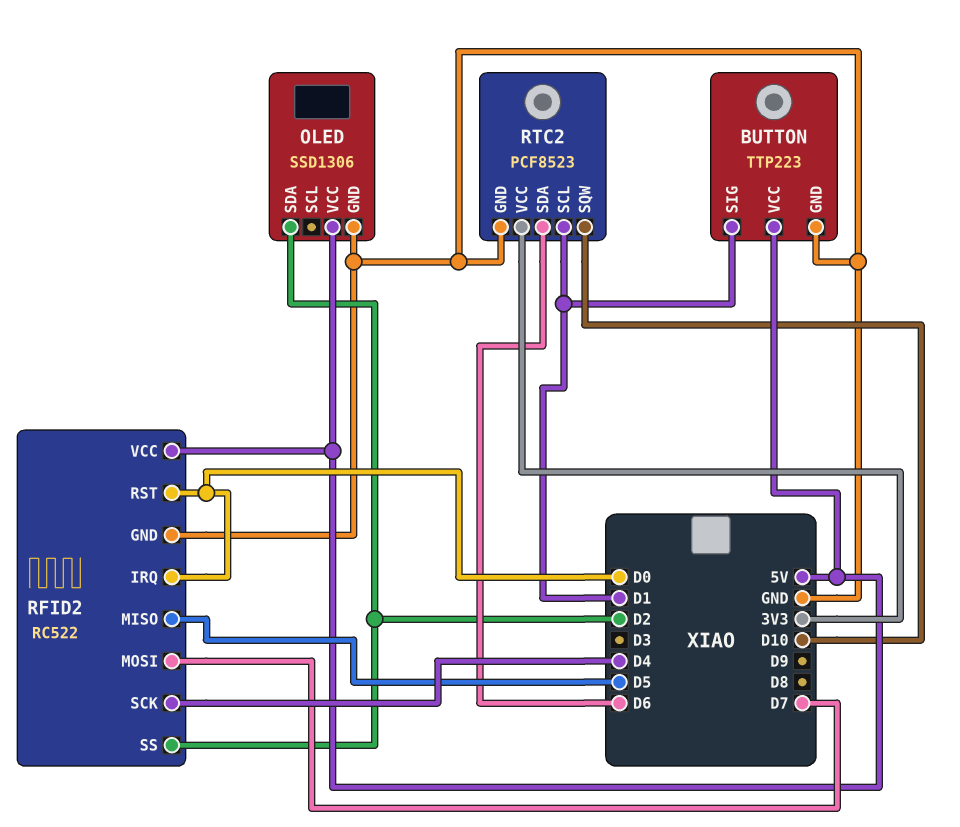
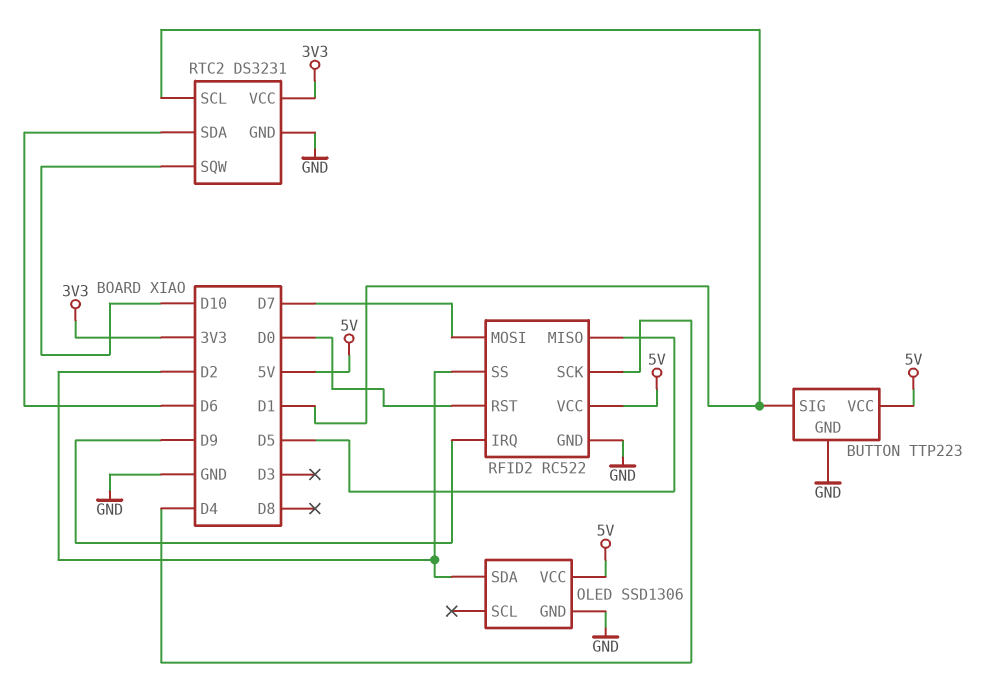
RFID2 pin IRQ: D0 -> D9
RTC2: PCF8523 -> DS3231

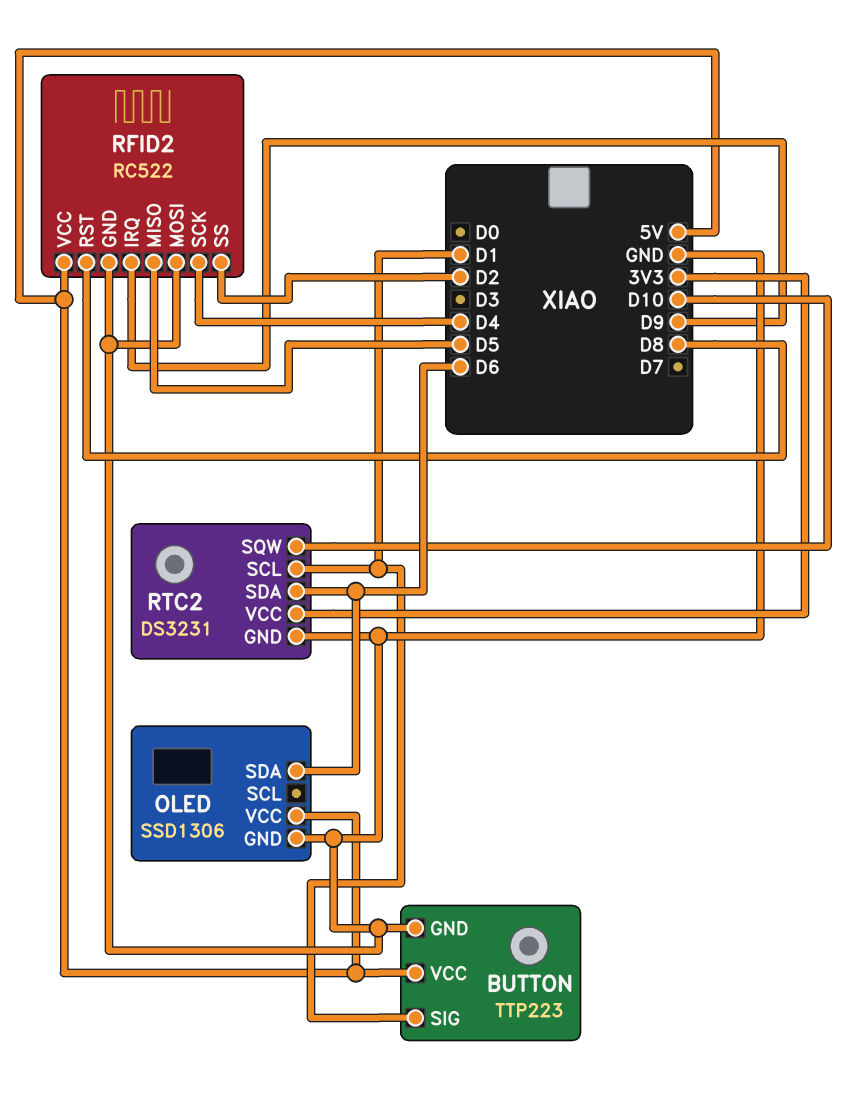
OLED pin SDA: D2 -> D6
RFID2 pin MOSI: D7 -> GND
RFID2 pin RST: D0 -> D8

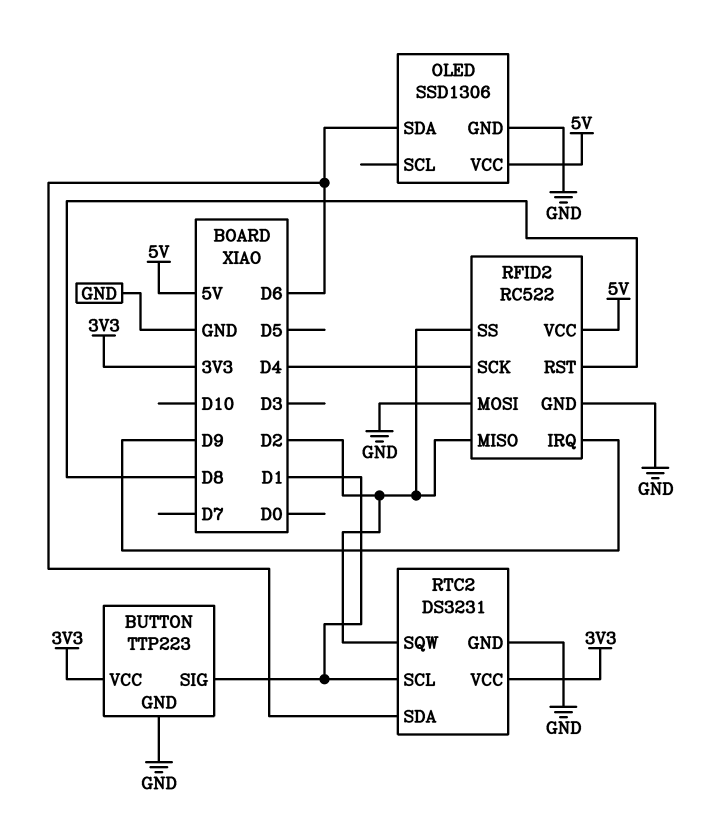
BUTTON pin VCC: 5V -> 3V3
RFID2 pin MISO: D5 -> D2
RTC2 pin SQW: D10 -> D2

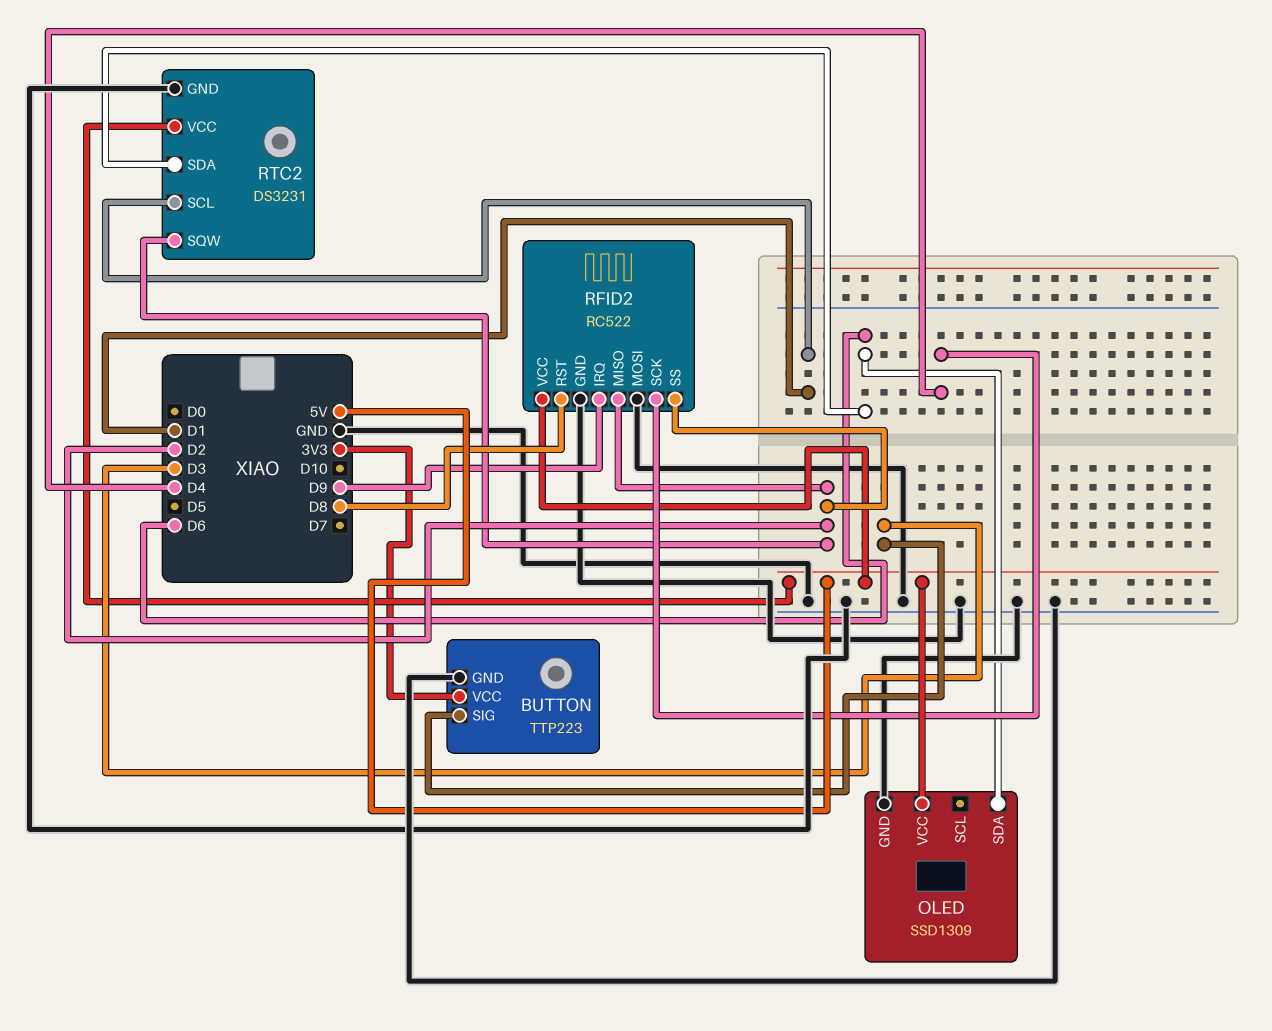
BUTTON pin SIG: D1 -> D3
OLED: SSD1306 -> SSD1309
RTC2 pin VCC: 3V3 -> 5V

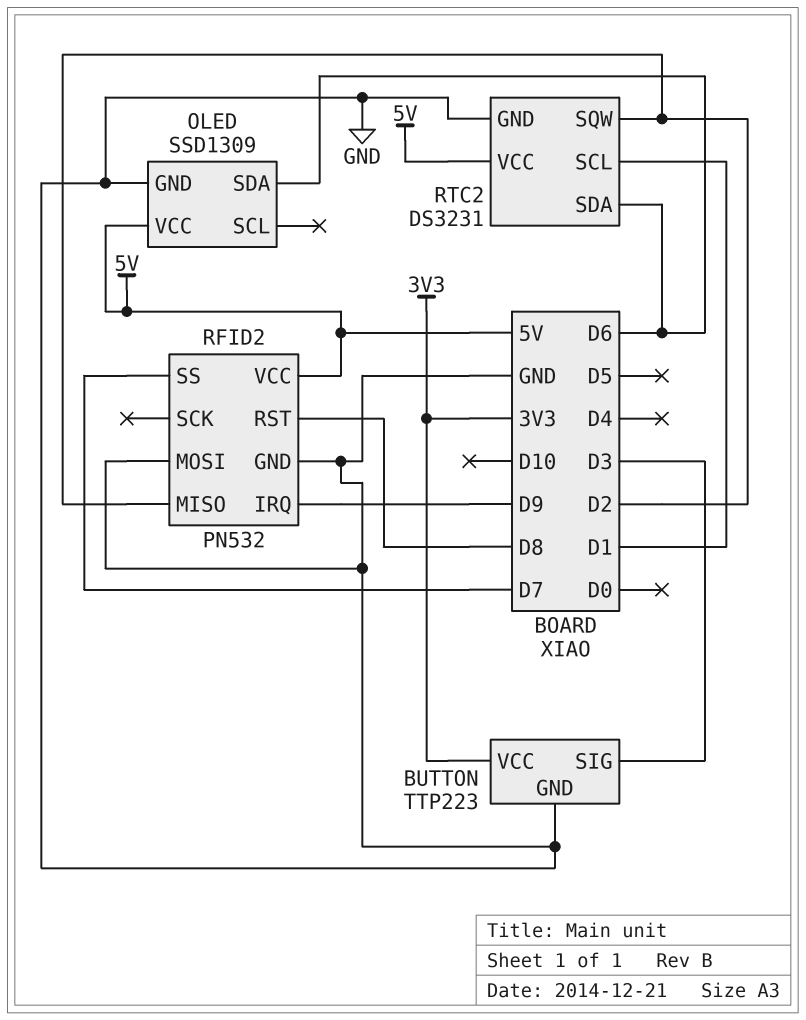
RFID2: RC522 -> PN532
RFID2 pin SCK: D4 -> none
RFID2 pin SS: D2 -> D7

